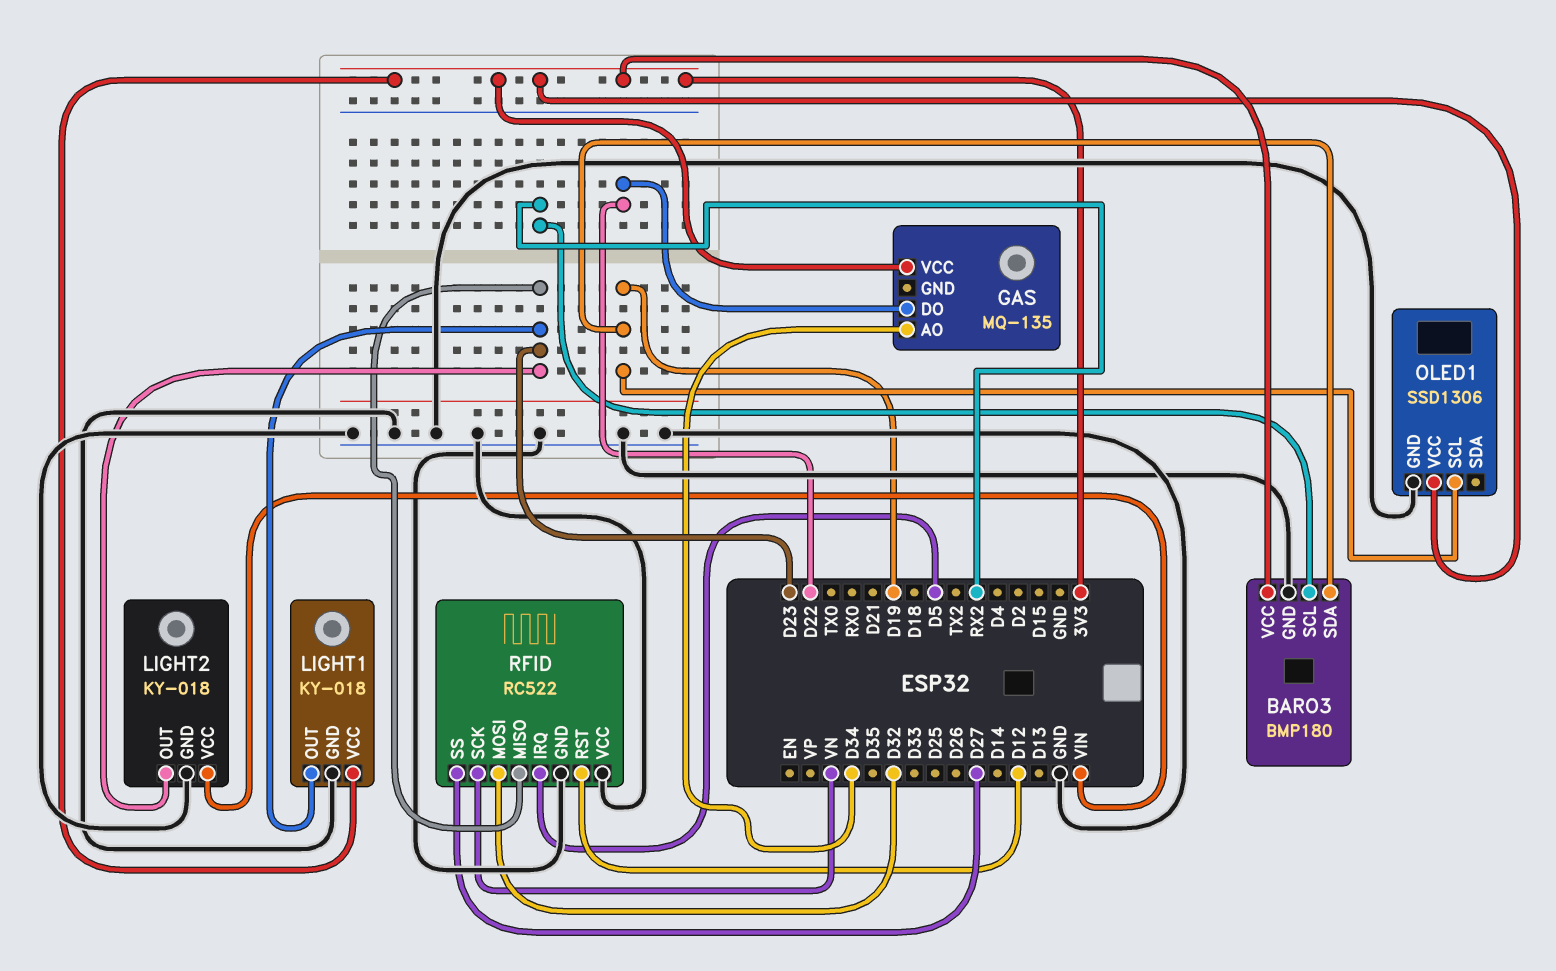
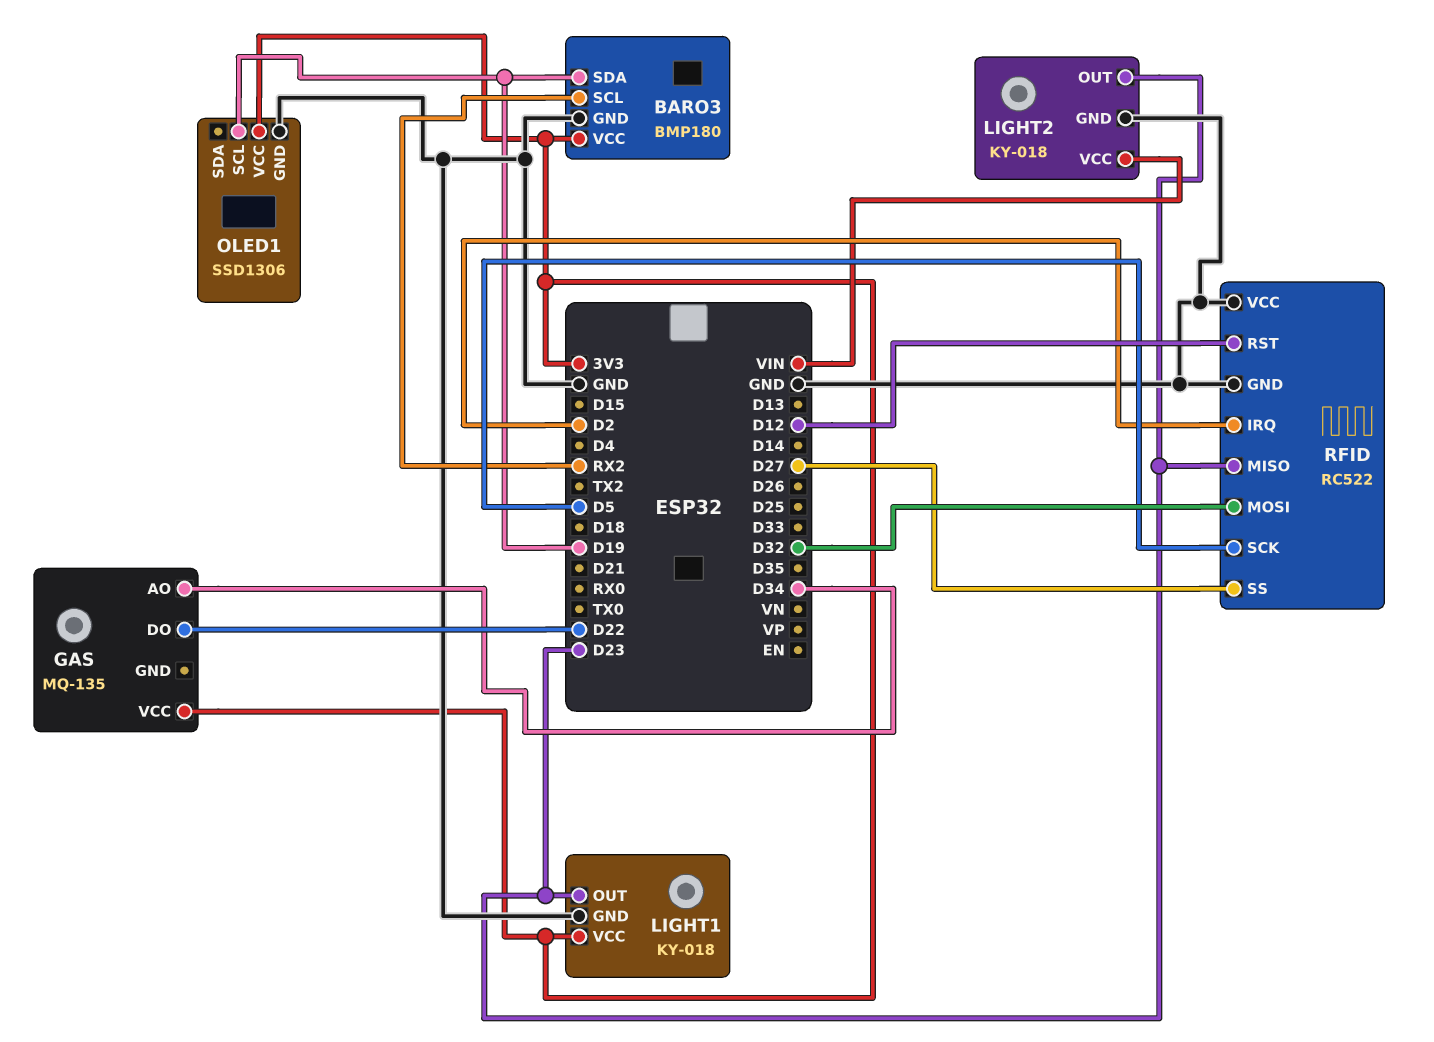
RFID pin IRQ: D5 -> D2
RFID pin SCK: VN -> D5

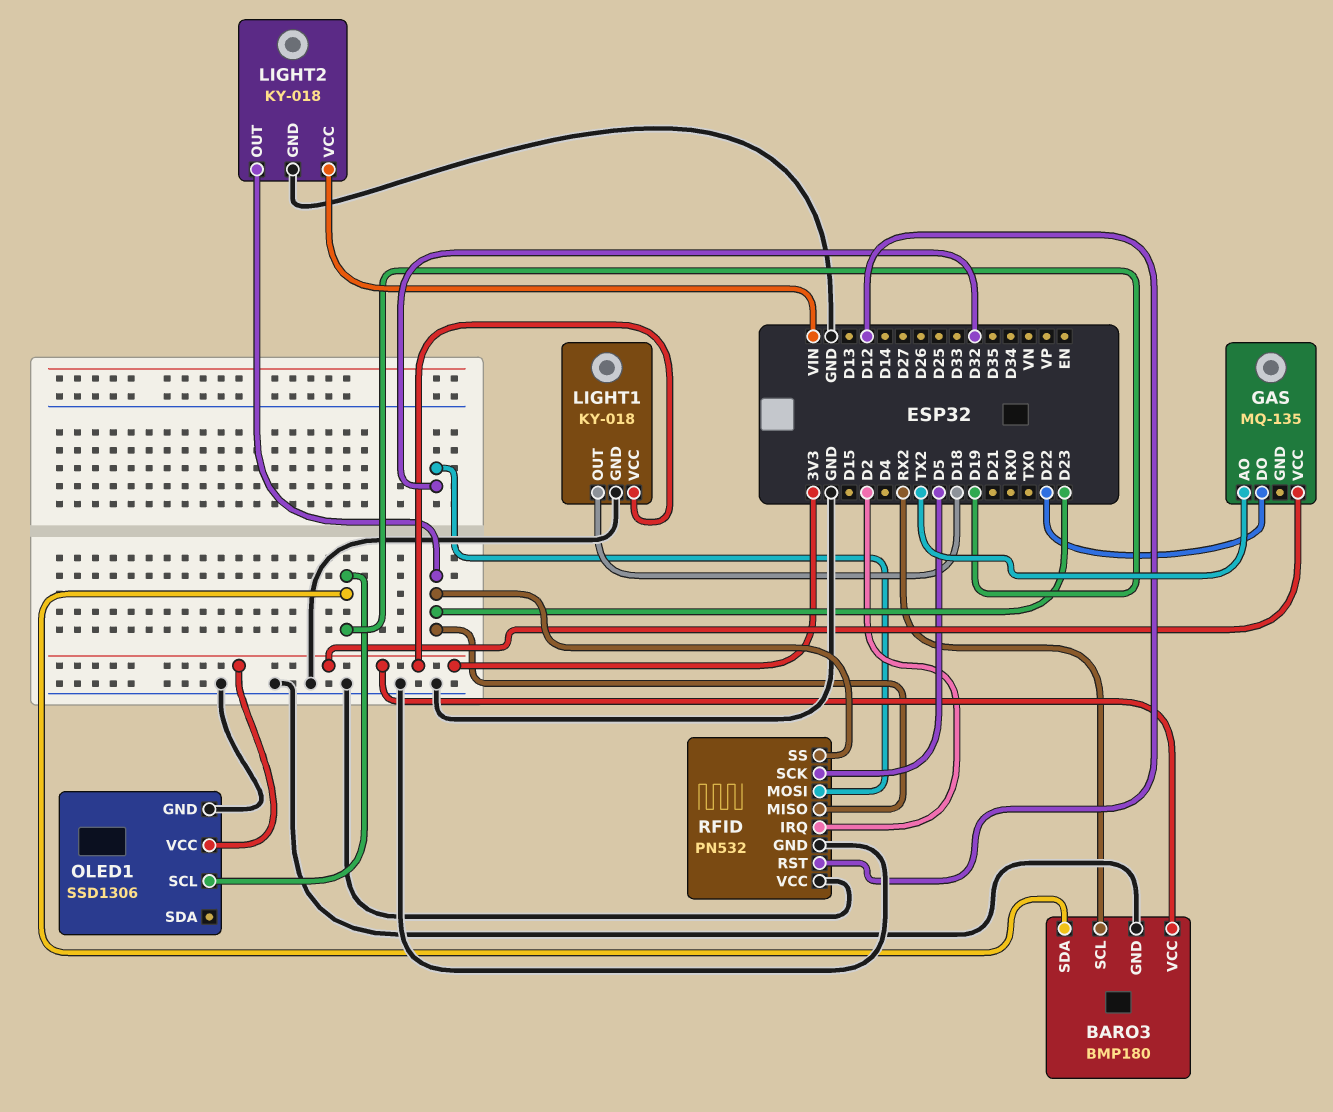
GAS pin AO: D34 -> TX2
LIGHT1 pin OUT: D23 -> D18
RFID: RC522 -> PN532
RFID pin SS: D27 -> D23

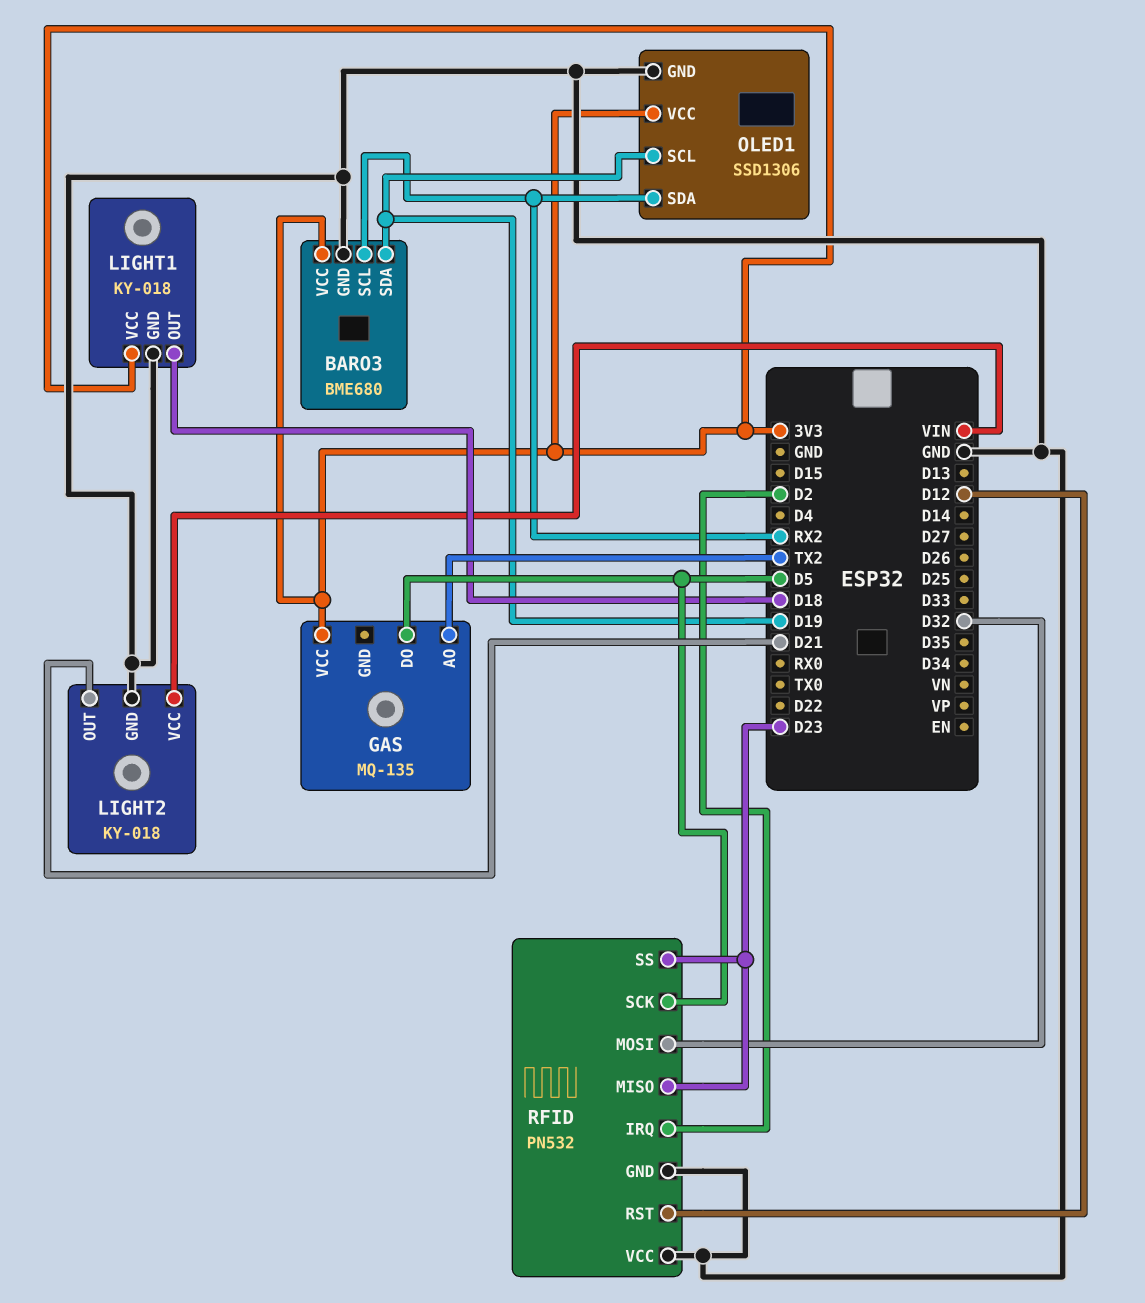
BARO3: BMP180 -> BME680
GAS pin DO: D22 -> D5
LIGHT2 pin OUT: D23 -> D21
OLED1 pin SDA: none -> RX2

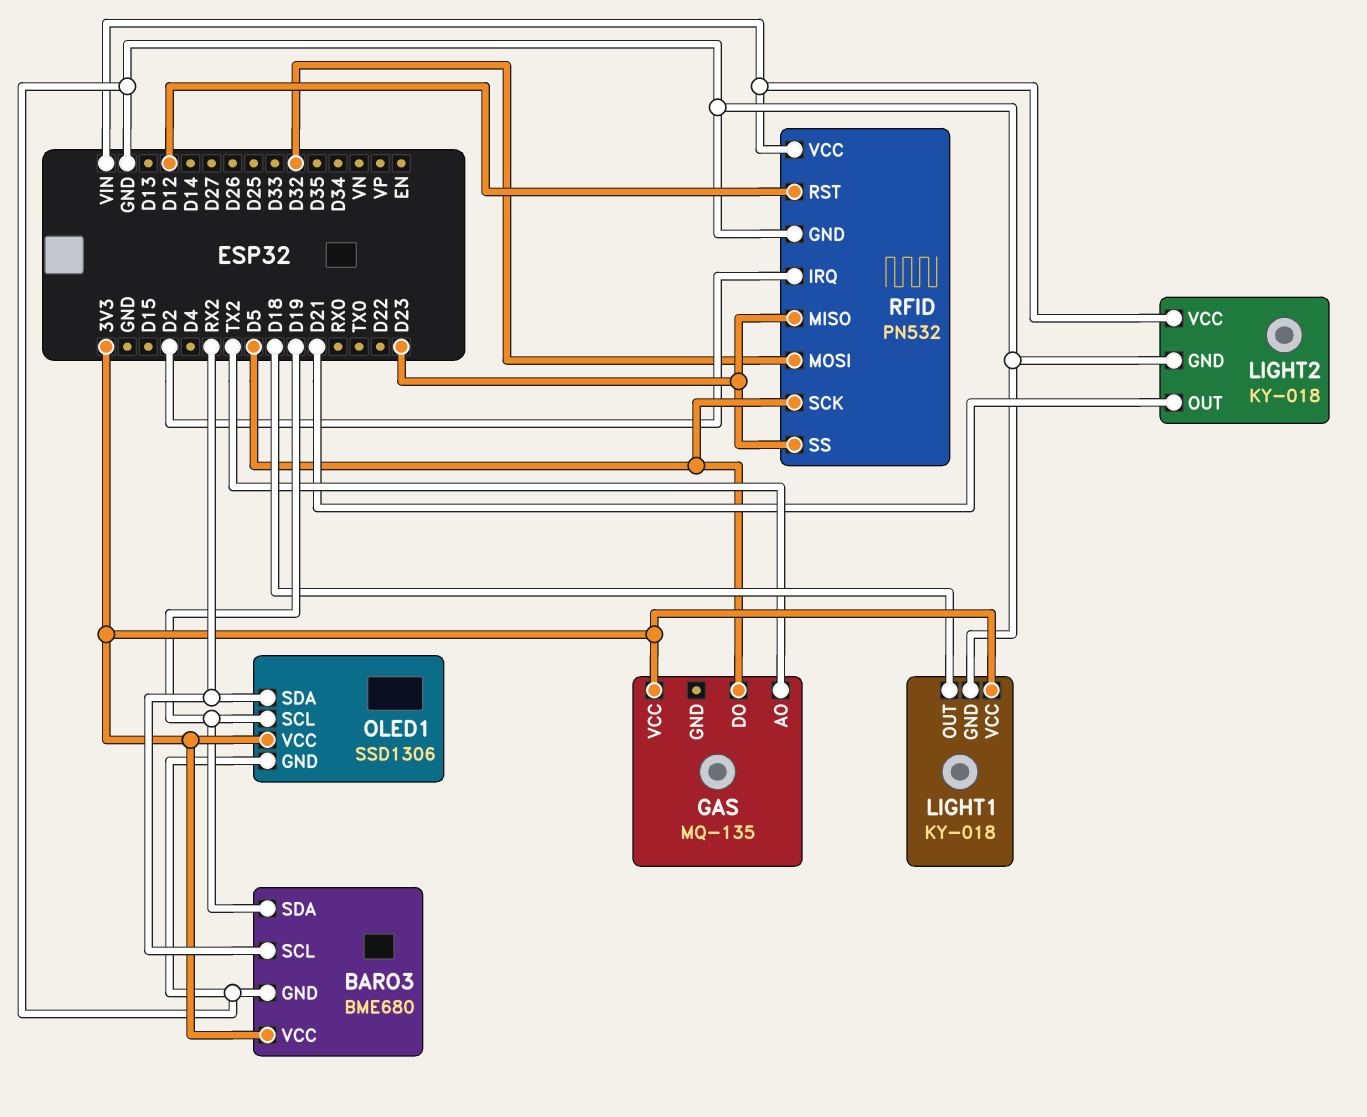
RFID pin VCC: GND -> VIN

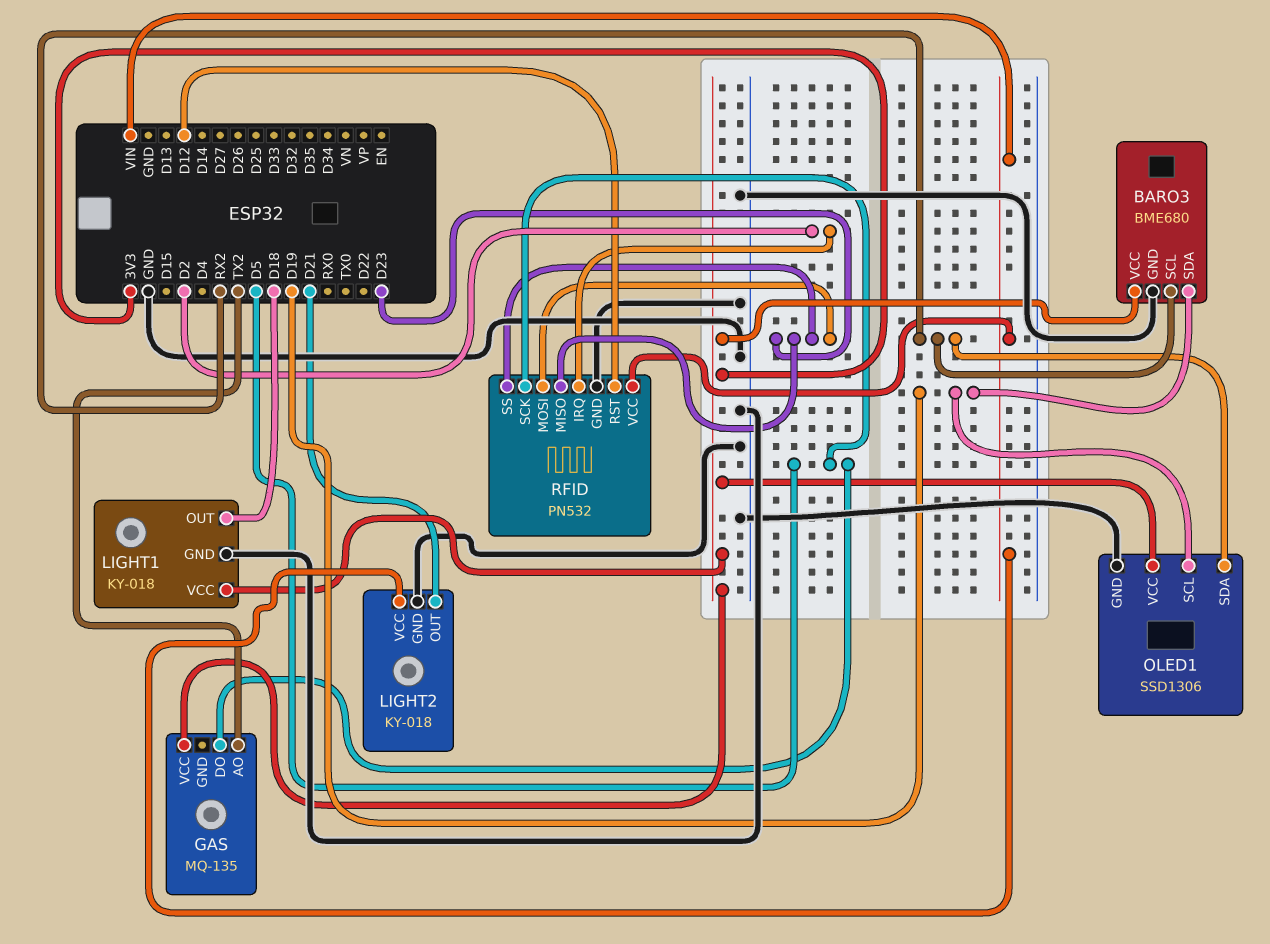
RFID pin MOSI: D32 -> D23

